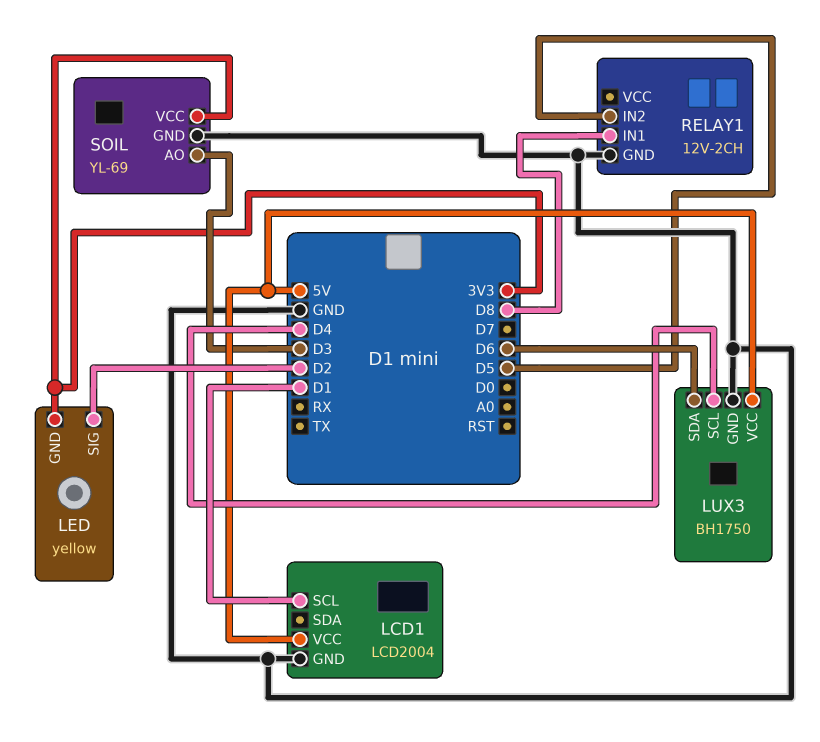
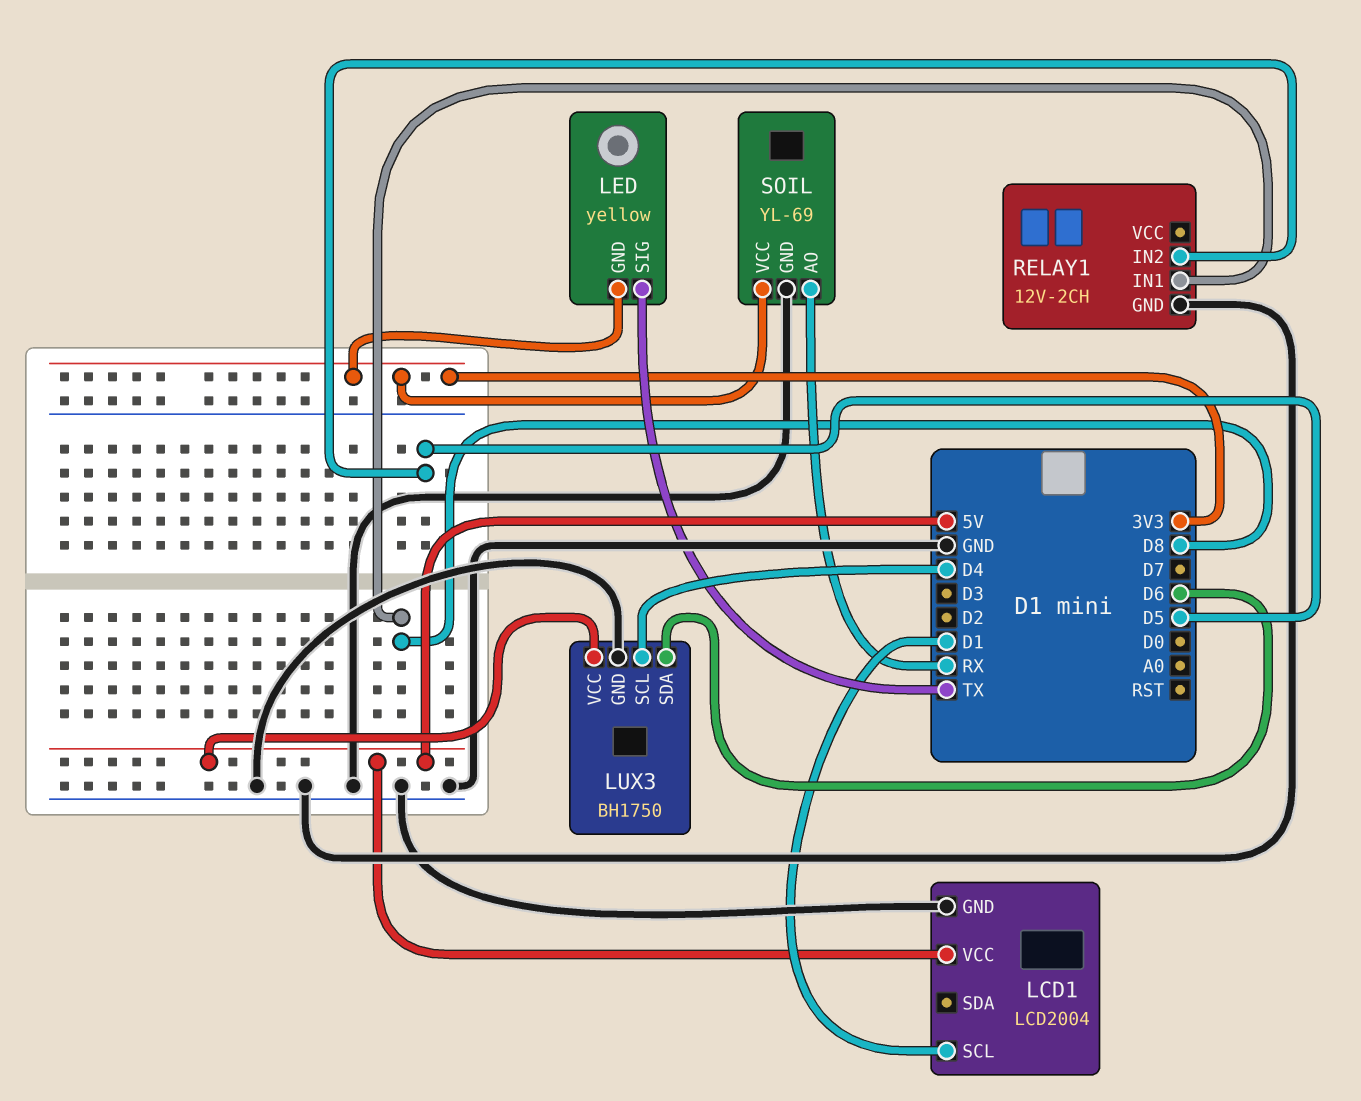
LED pin SIG: D2 -> TX
SOIL pin AO: D3 -> RX

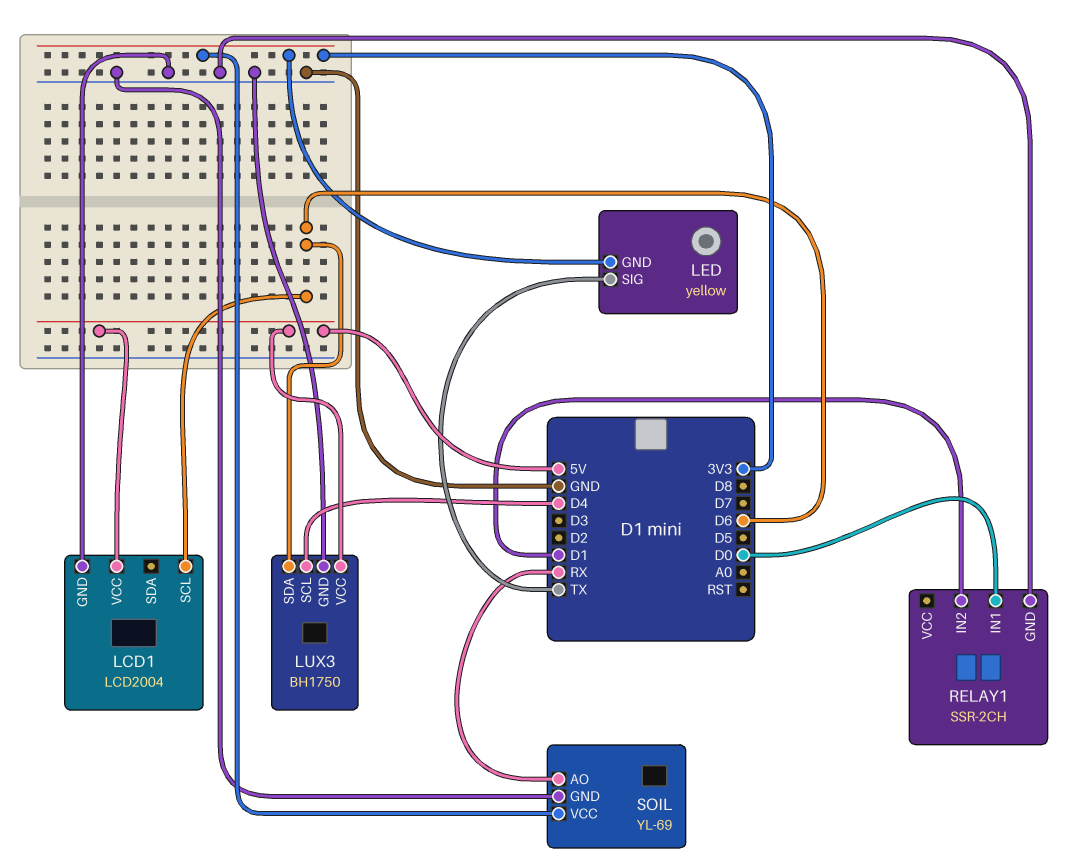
LCD1 pin SCL: D1 -> D6
RELAY1: 12V-2CH -> SSR-2CH
RELAY1 pin IN1: D8 -> D0
RELAY1 pin IN2: D5 -> D1

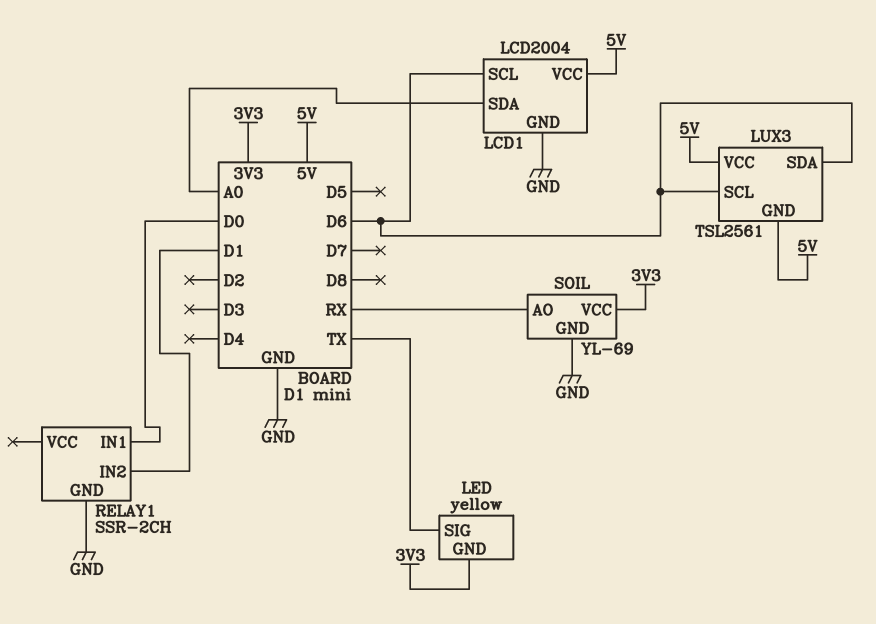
LCD1 pin SDA: none -> A0
LUX3: BH1750 -> TSL2561
LUX3 pin GND: GND -> 5V
LUX3 pin SCL: D4 -> D6

